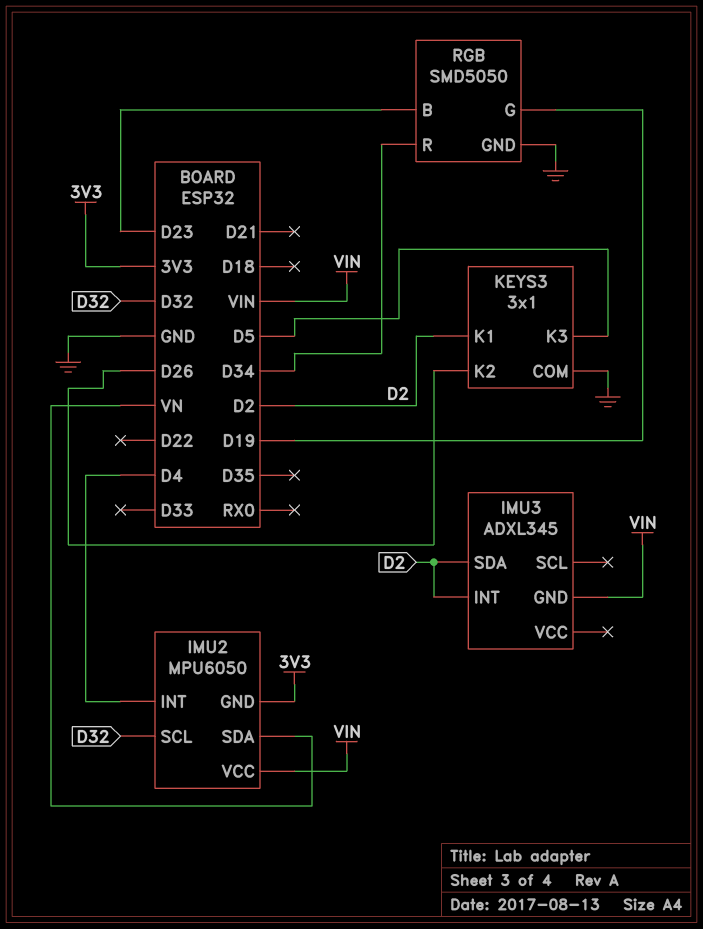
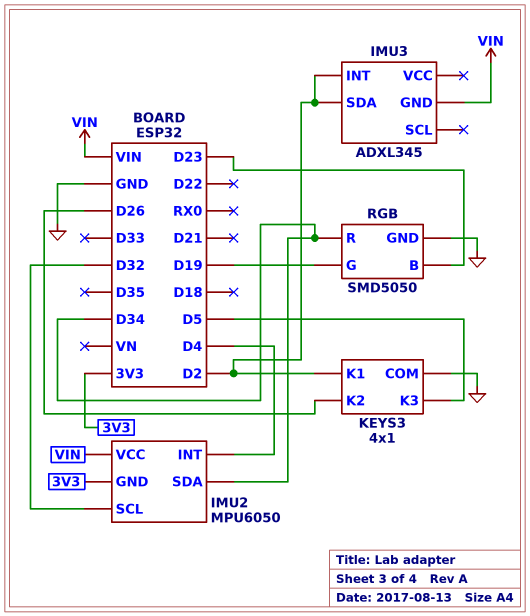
IMU2 pin SDA: VN -> D34
KEYS3: 3x1 -> 4x1

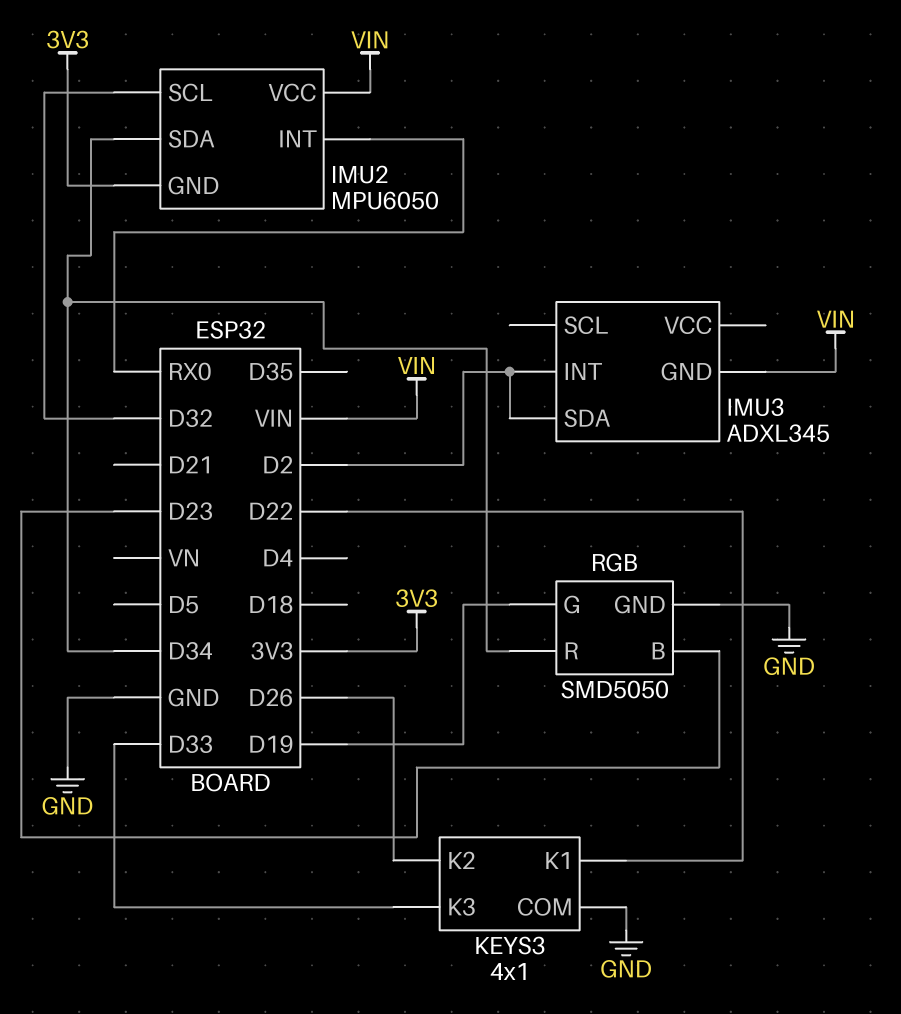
IMU2 pin INT: D4 -> RX0
KEYS3 pin K1: D2 -> D22
KEYS3 pin K3: D5 -> D33

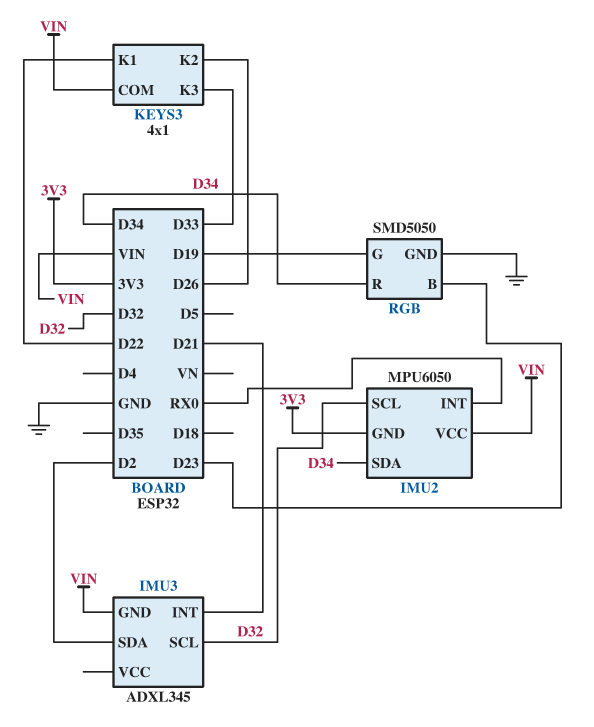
IMU3 pin INT: D2 -> D21
IMU3 pin SCL: none -> D32
KEYS3 pin COM: GND -> VIN

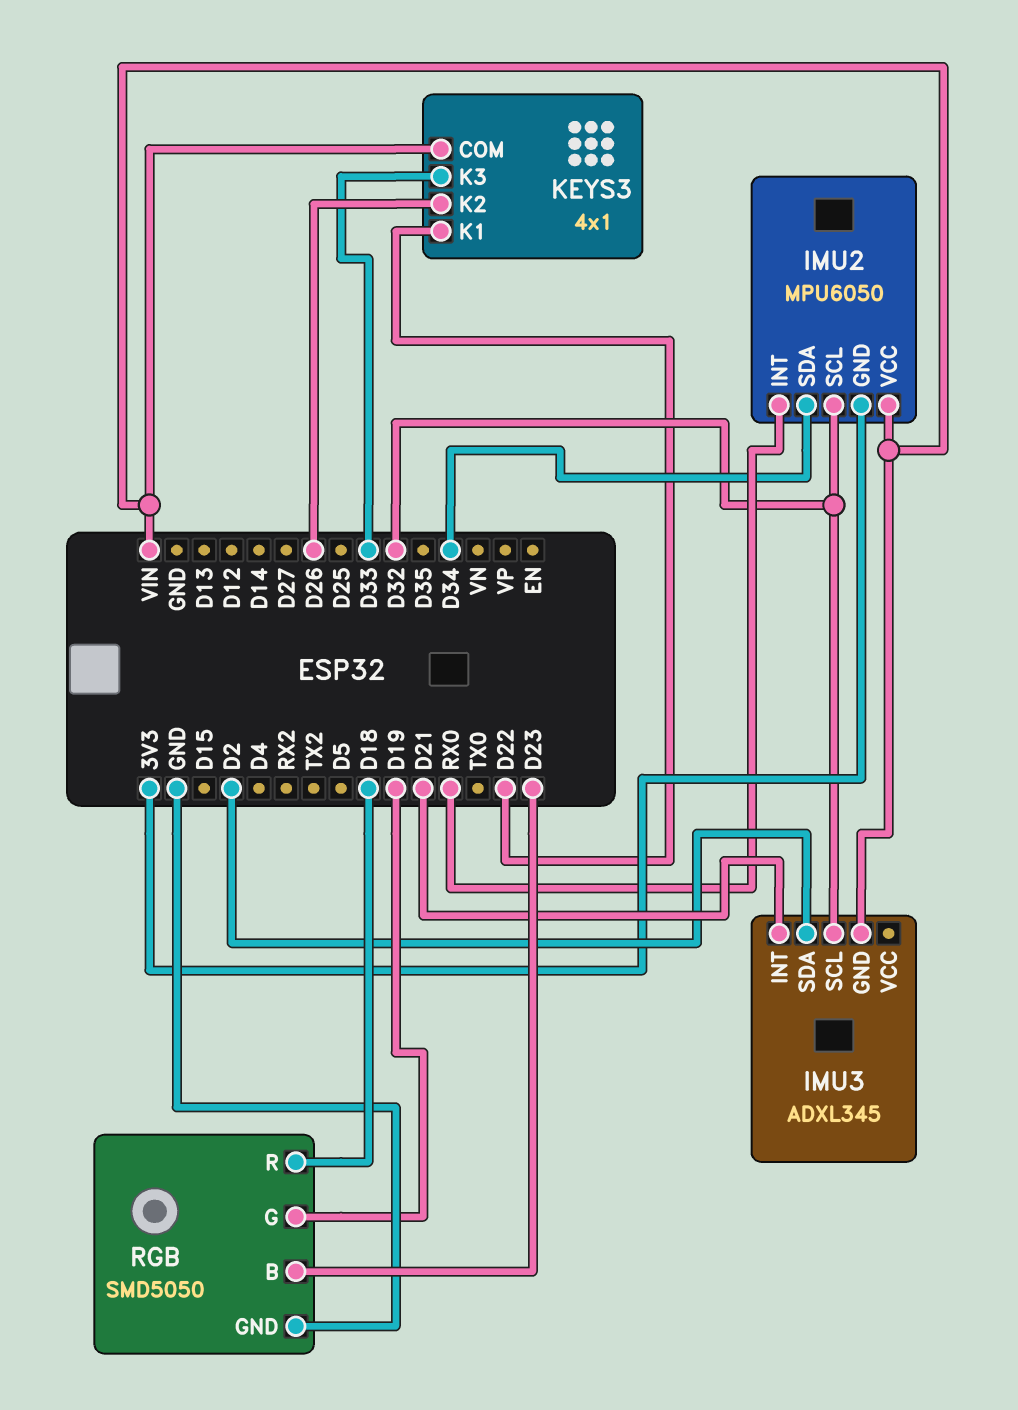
RGB pin R: D34 -> D18

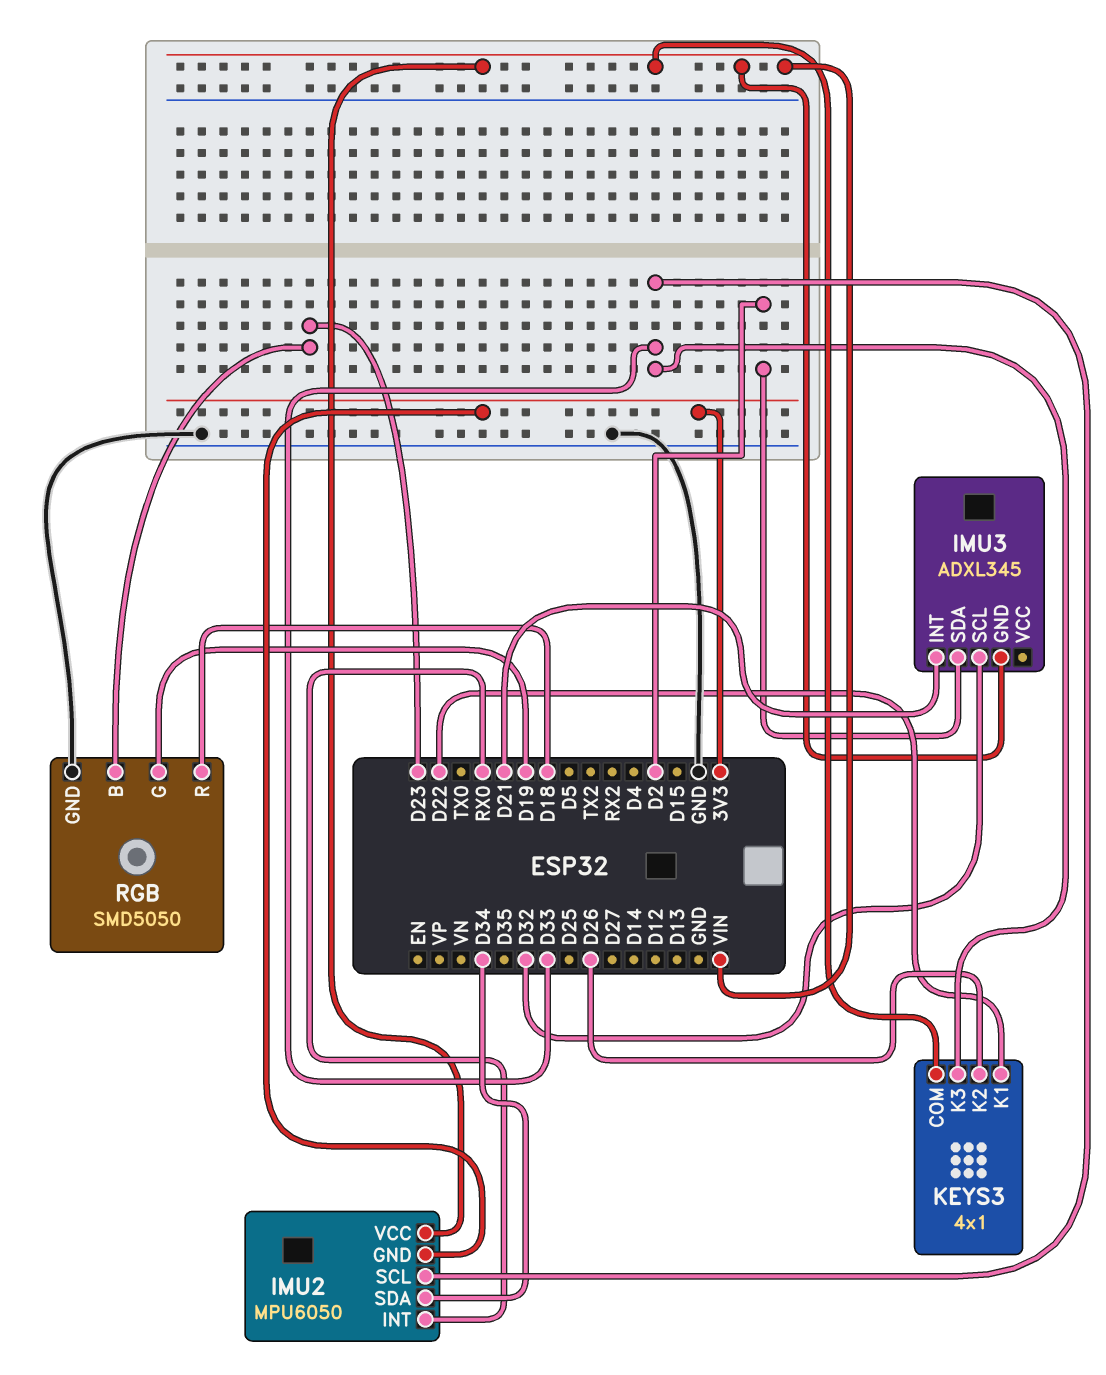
IMU2 pin SCL: D32 -> D33

